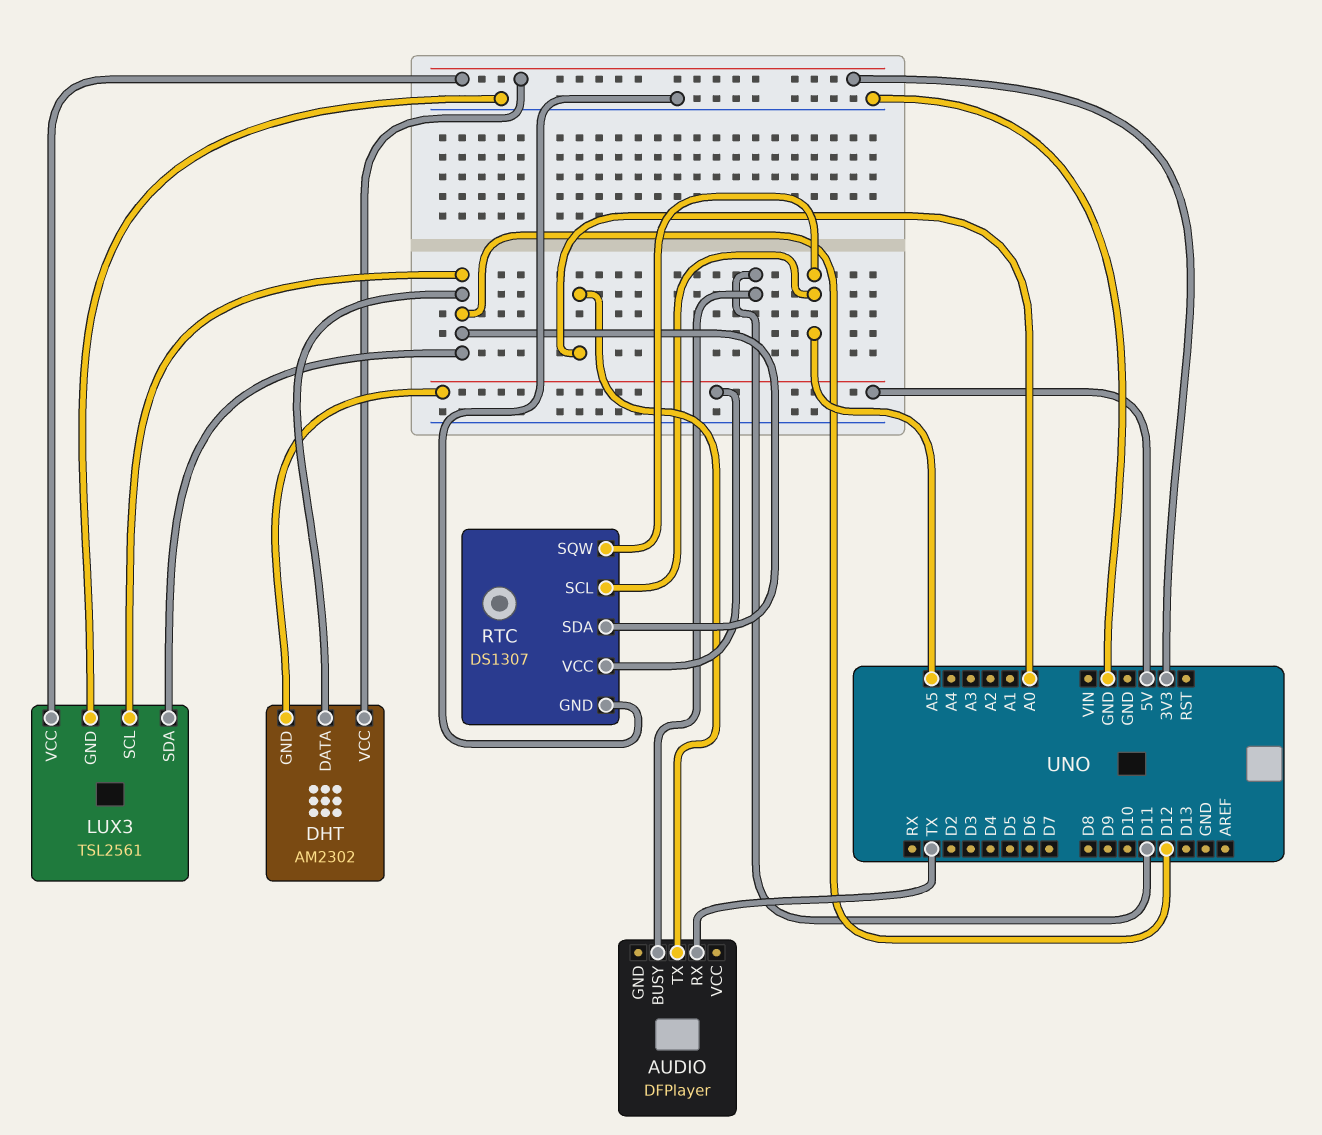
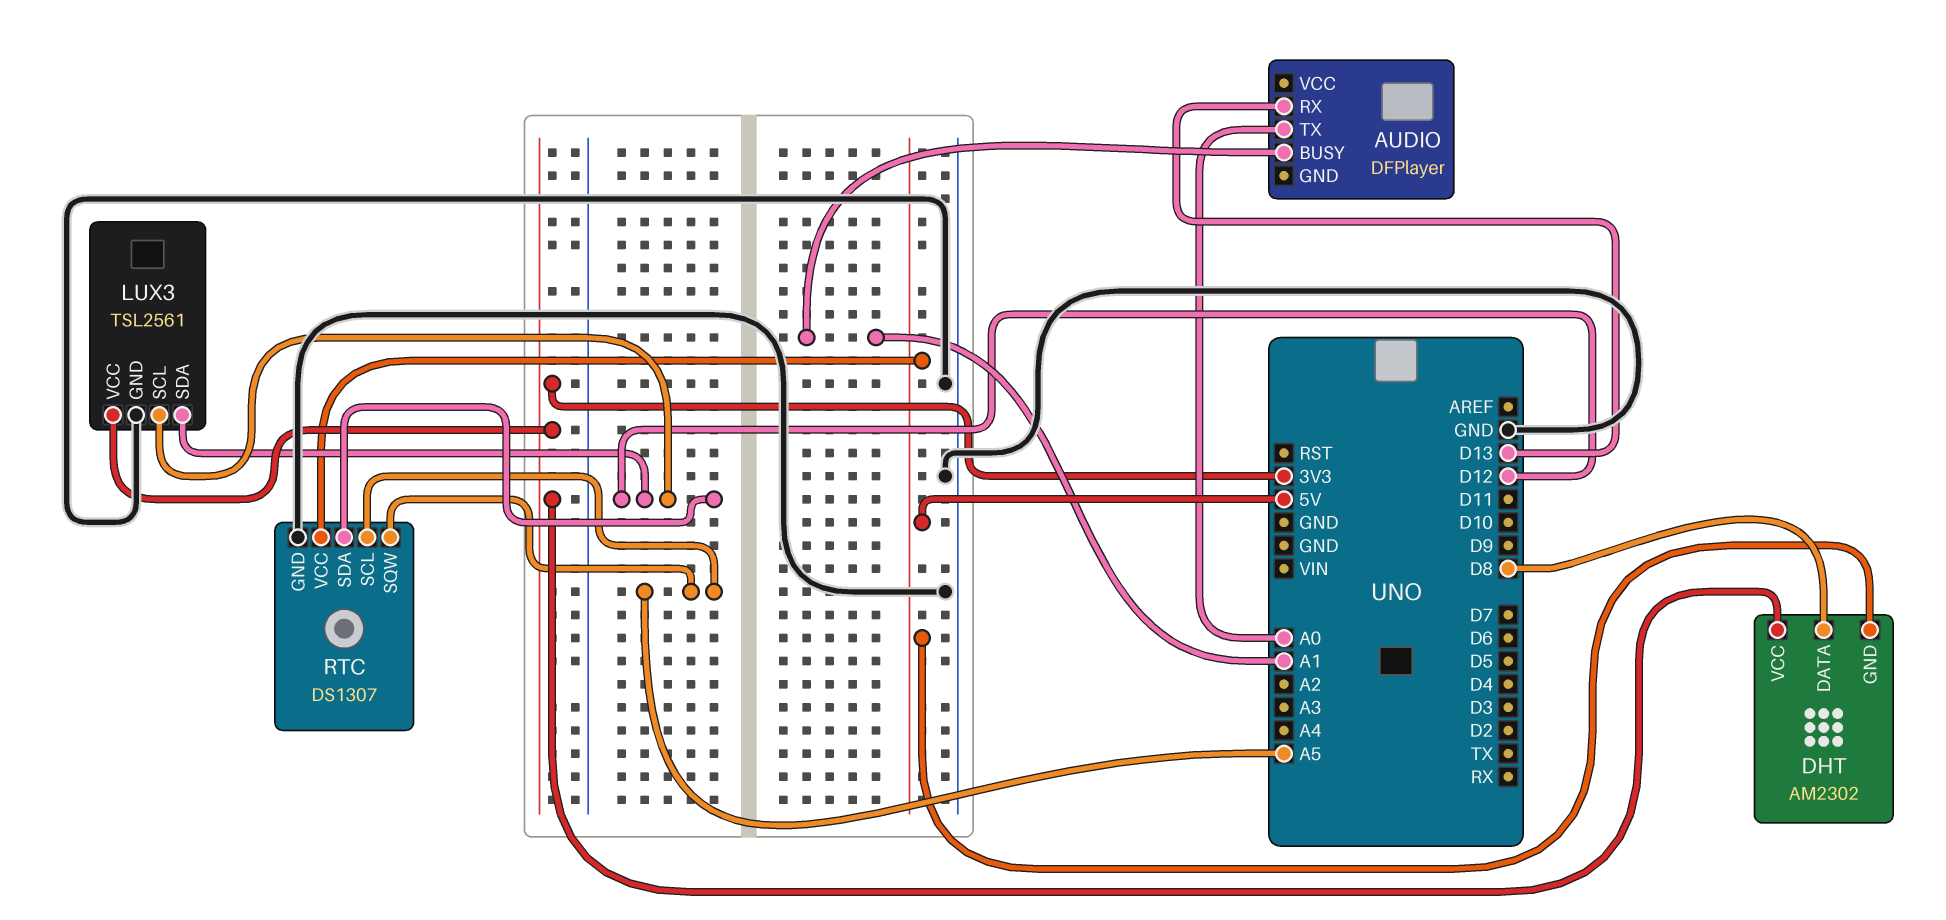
AUDIO pin BUSY: D11 -> A1
AUDIO pin RX: TX -> D13
DHT pin DATA: D12 -> D8

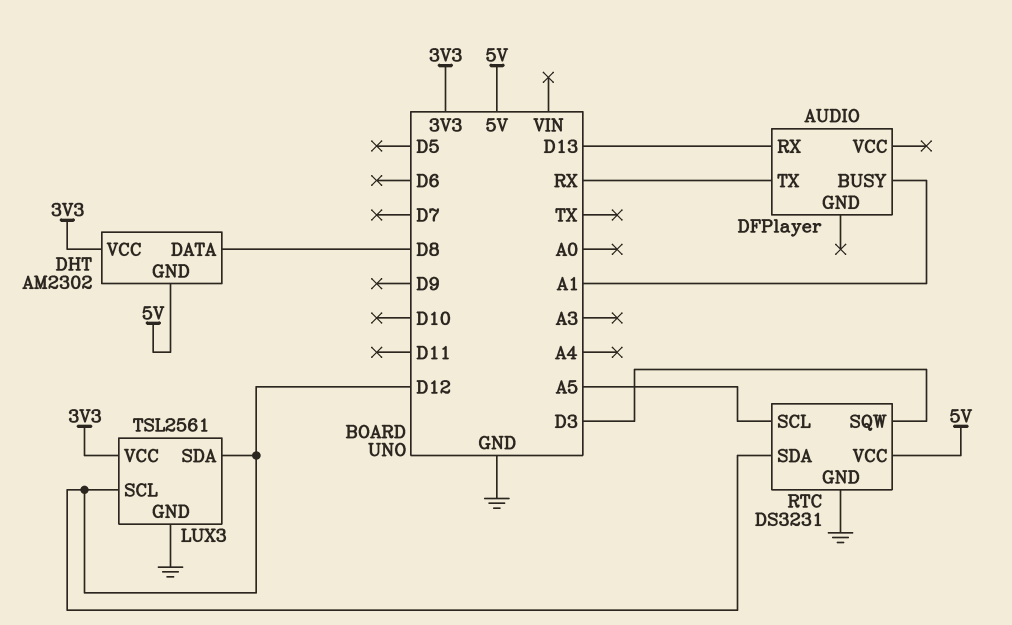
AUDIO pin TX: A0 -> RX
RTC: DS1307 -> DS3231
RTC pin SQW: A5 -> D3

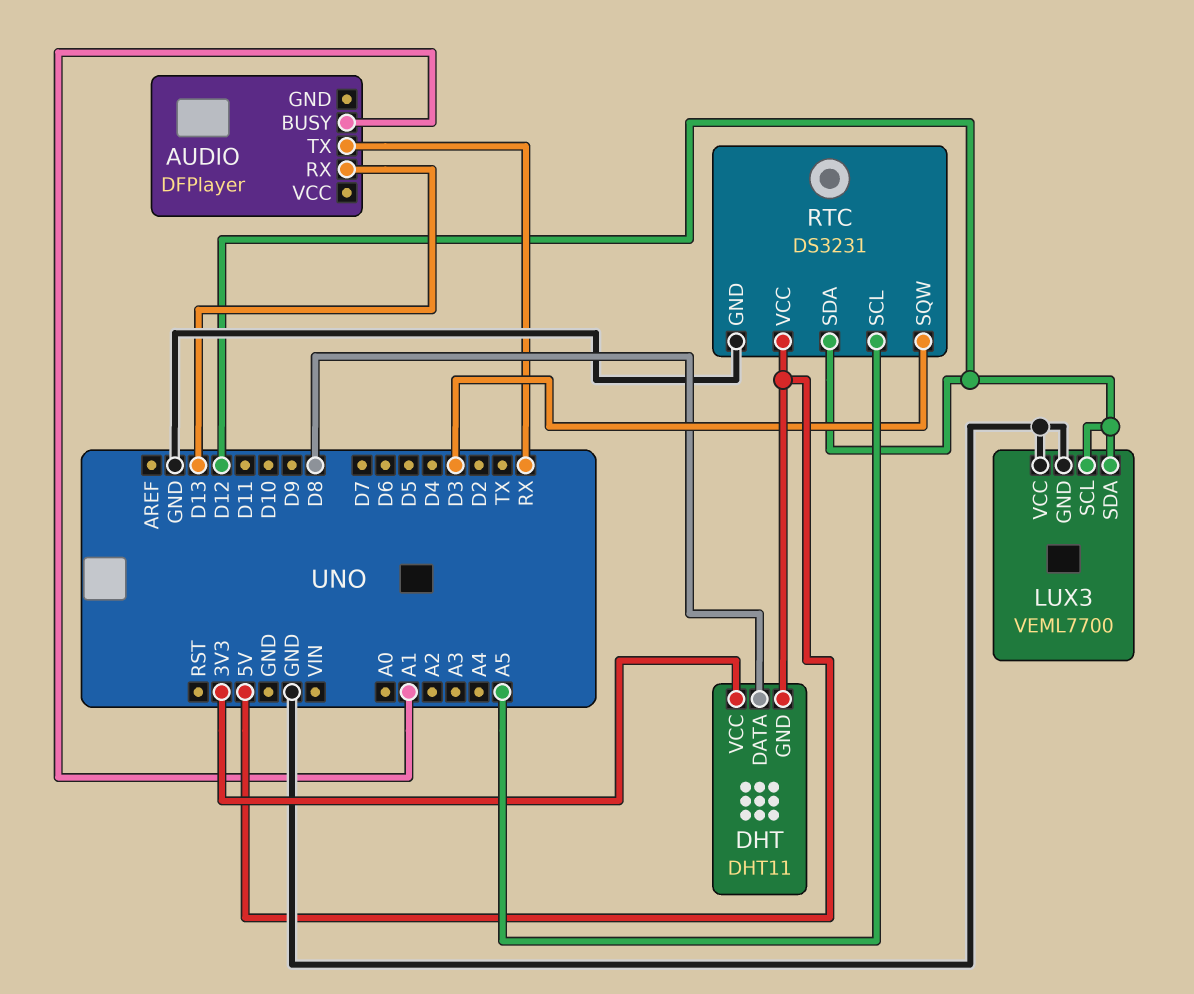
DHT: AM2302 -> DHT11
LUX3: TSL2561 -> VEML7700
LUX3 pin VCC: 3V3 -> GND

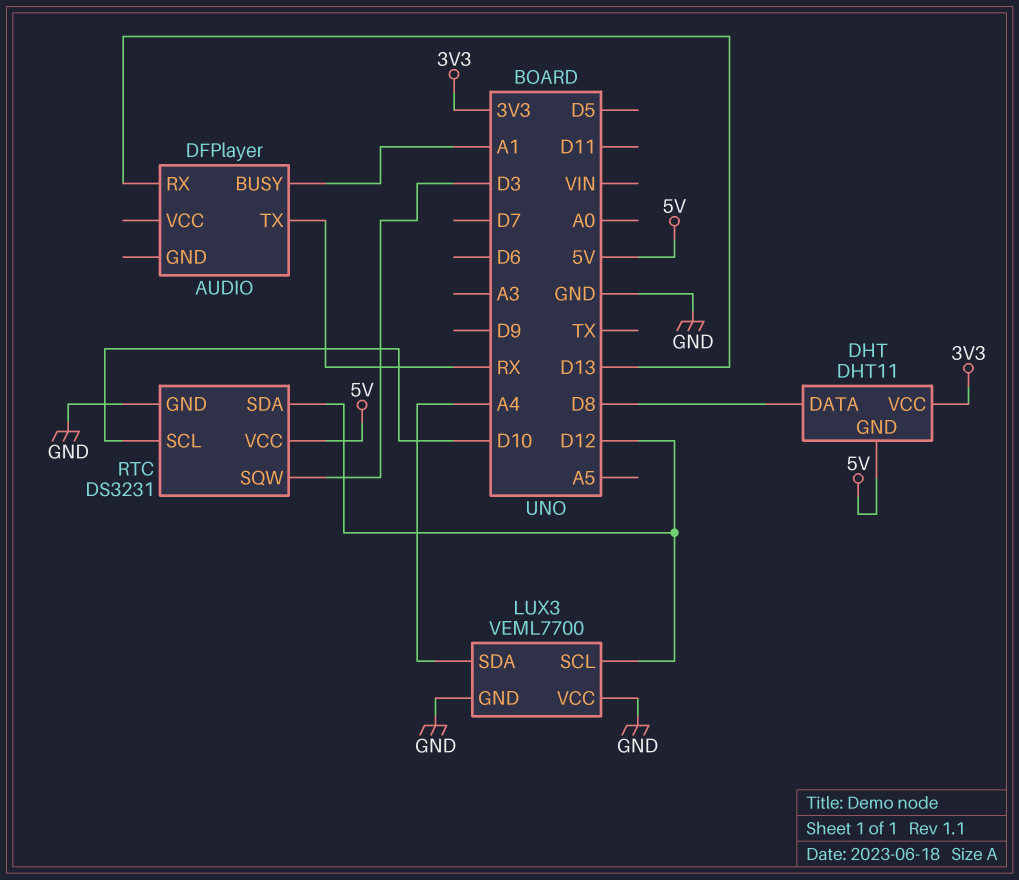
LUX3 pin SDA: D12 -> A4
RTC pin SCL: A5 -> D10

